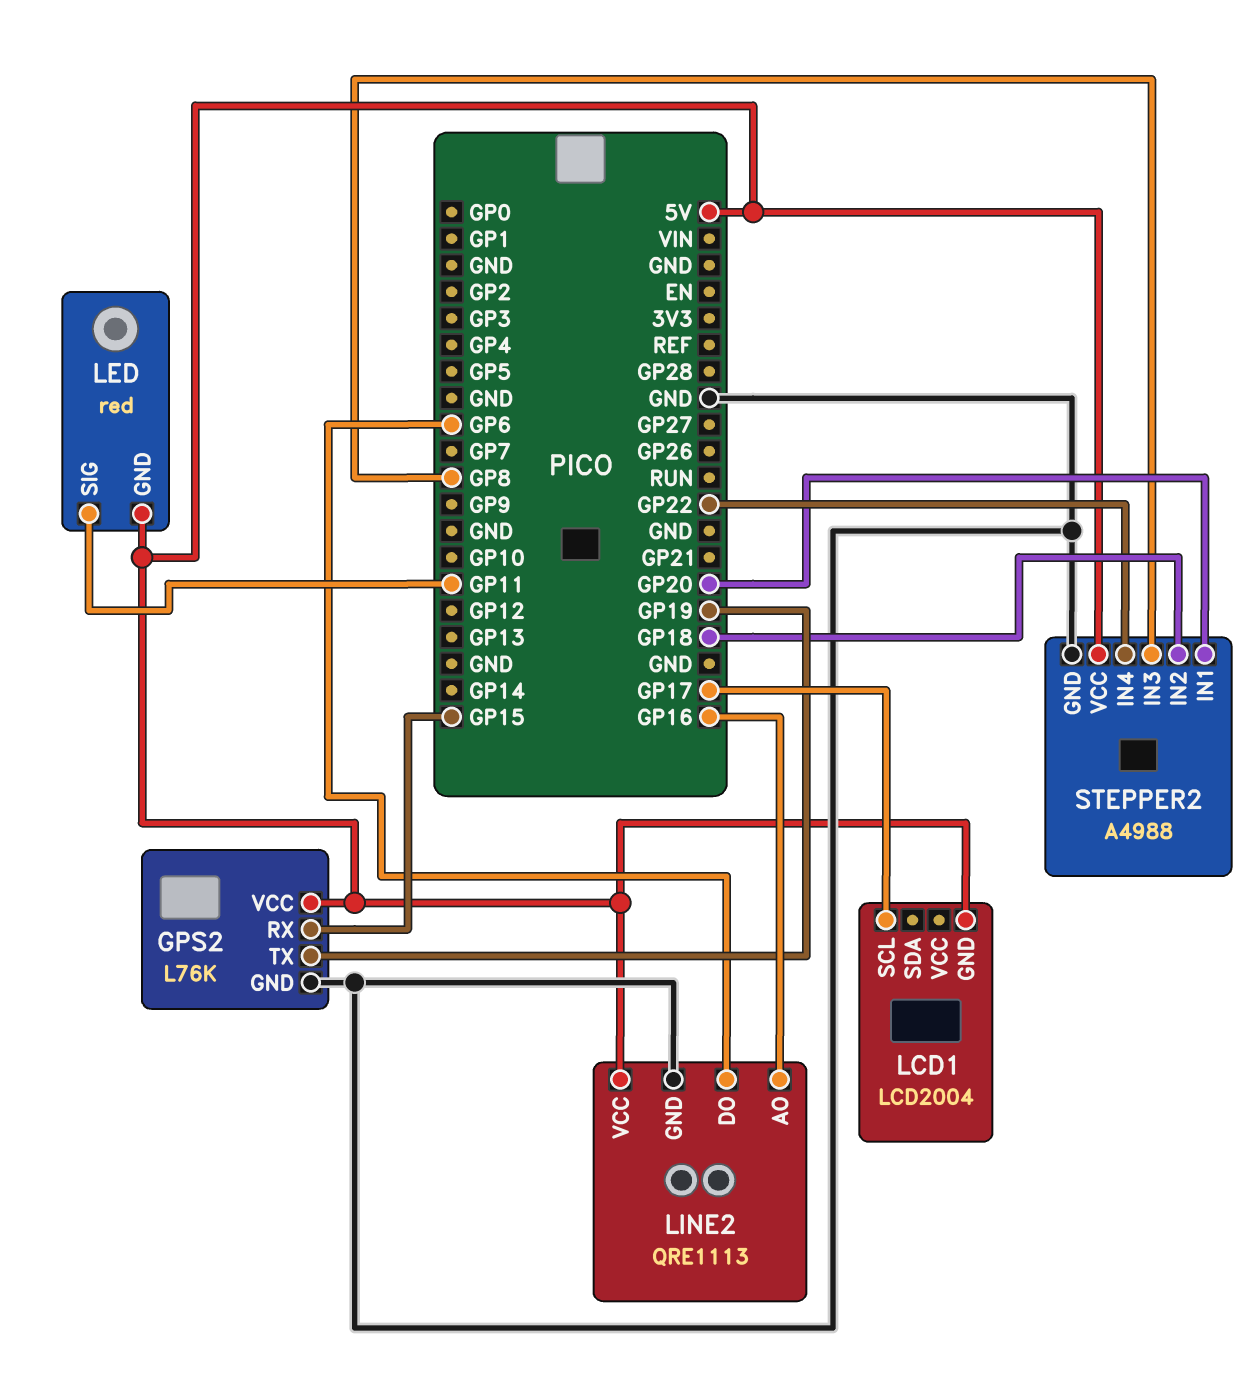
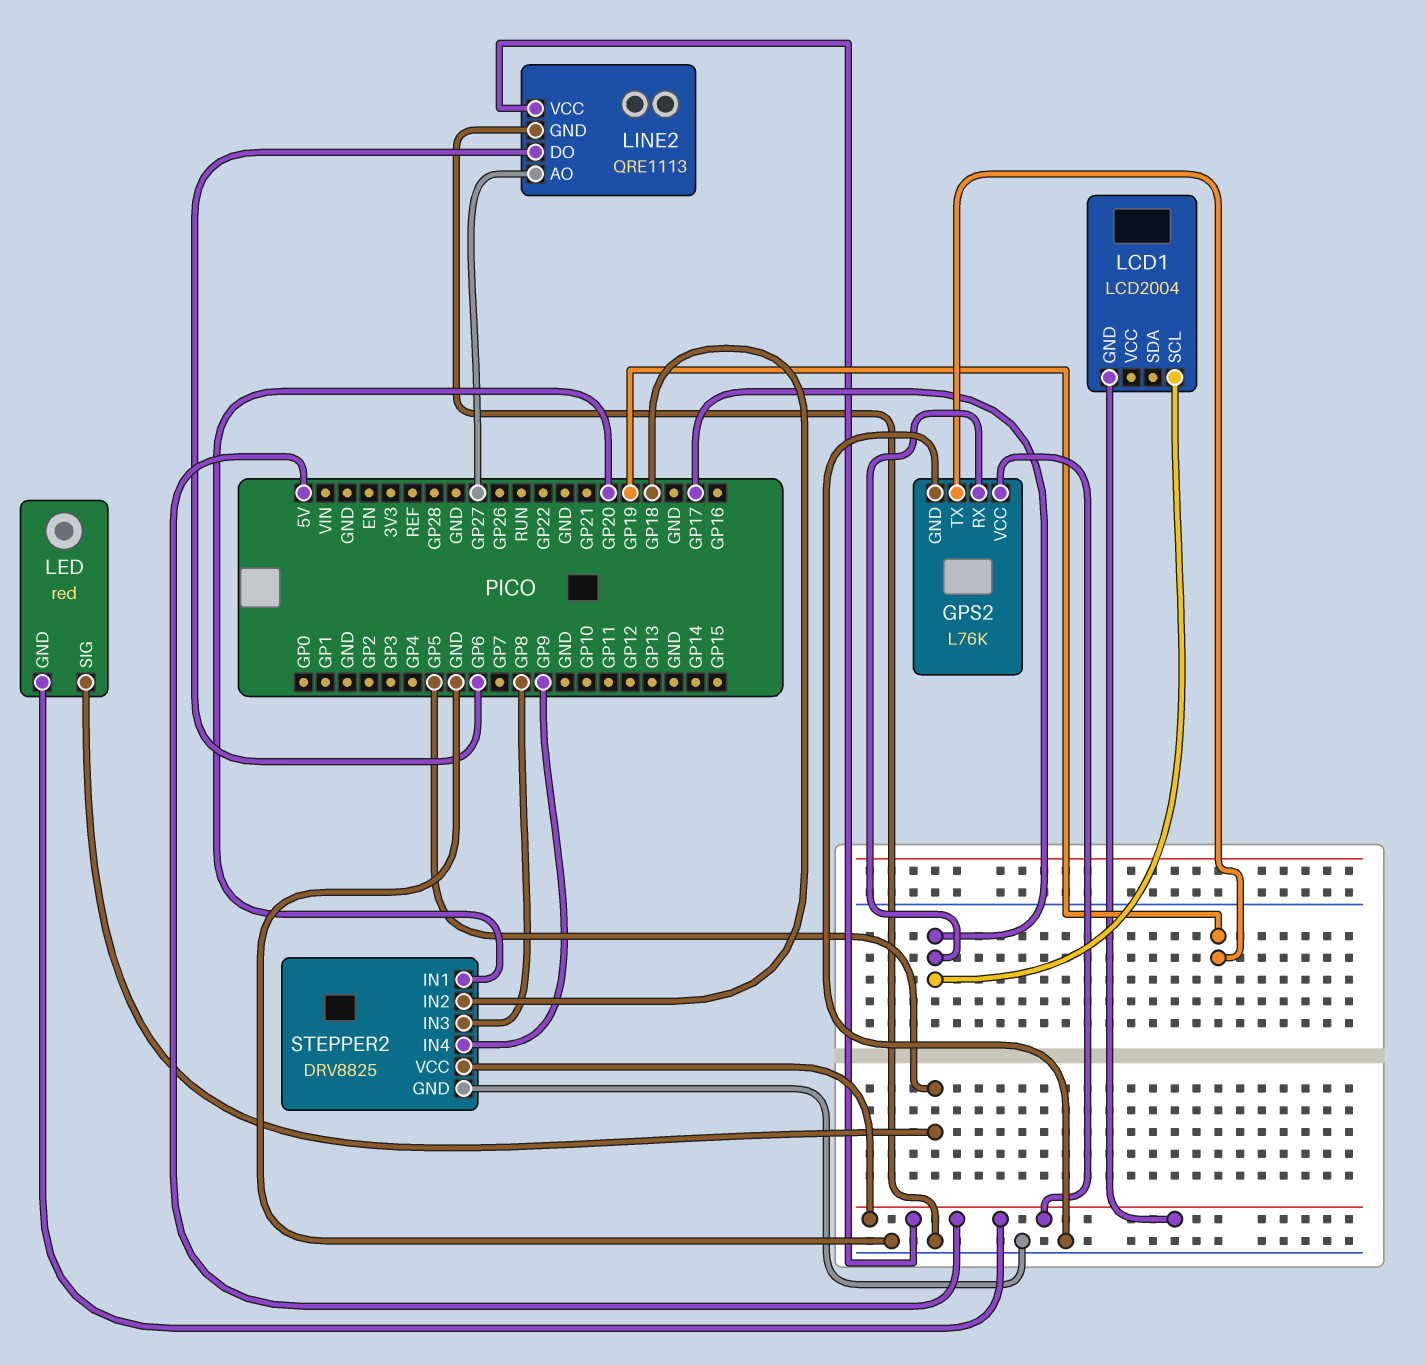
GPS2 pin RX: GP15 -> GP17
LED pin SIG: GP11 -> GP5
LINE2 pin AO: GP16 -> GP27
STEPPER2: A4988 -> DRV8825
STEPPER2 pin IN4: GP22 -> GP9

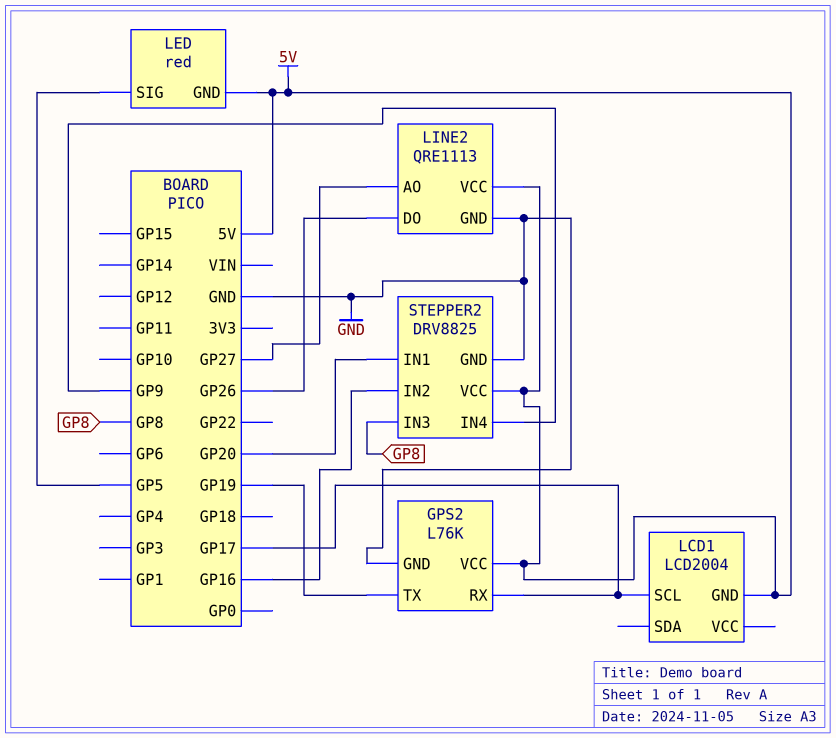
LINE2 pin DO: GP6 -> GP26
STEPPER2 pin IN2: GP18 -> GP16

